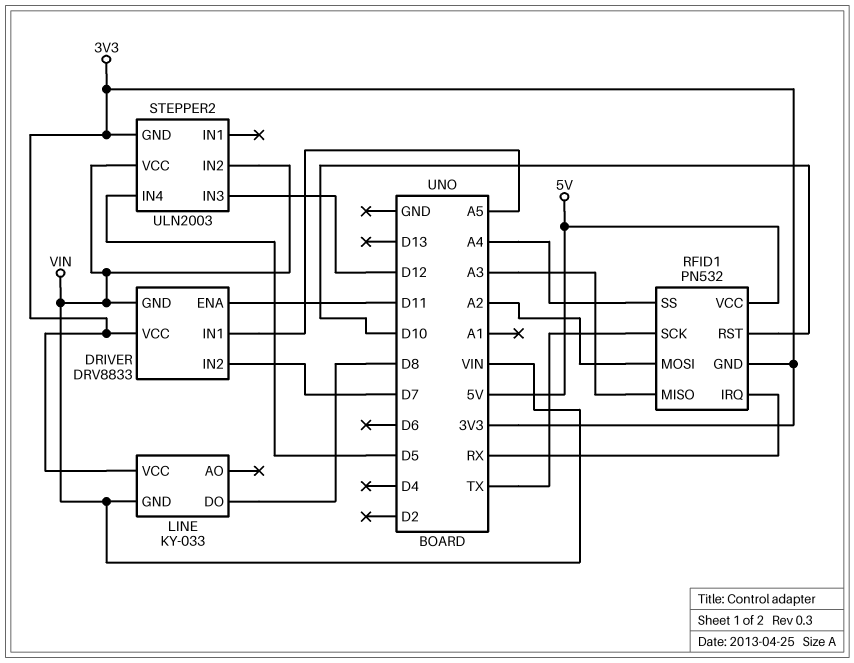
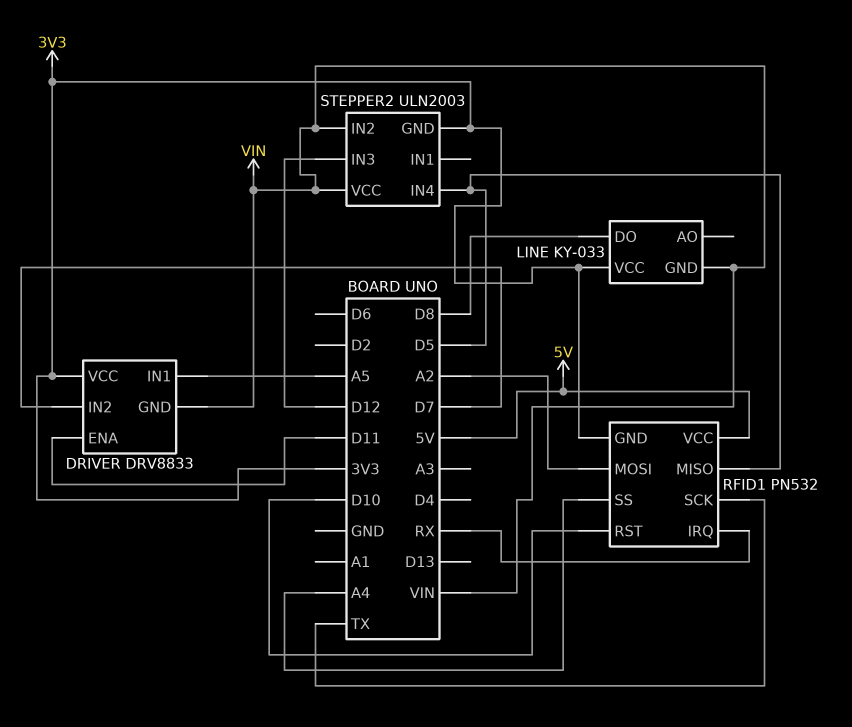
RFID1 pin MISO: A3 -> D5

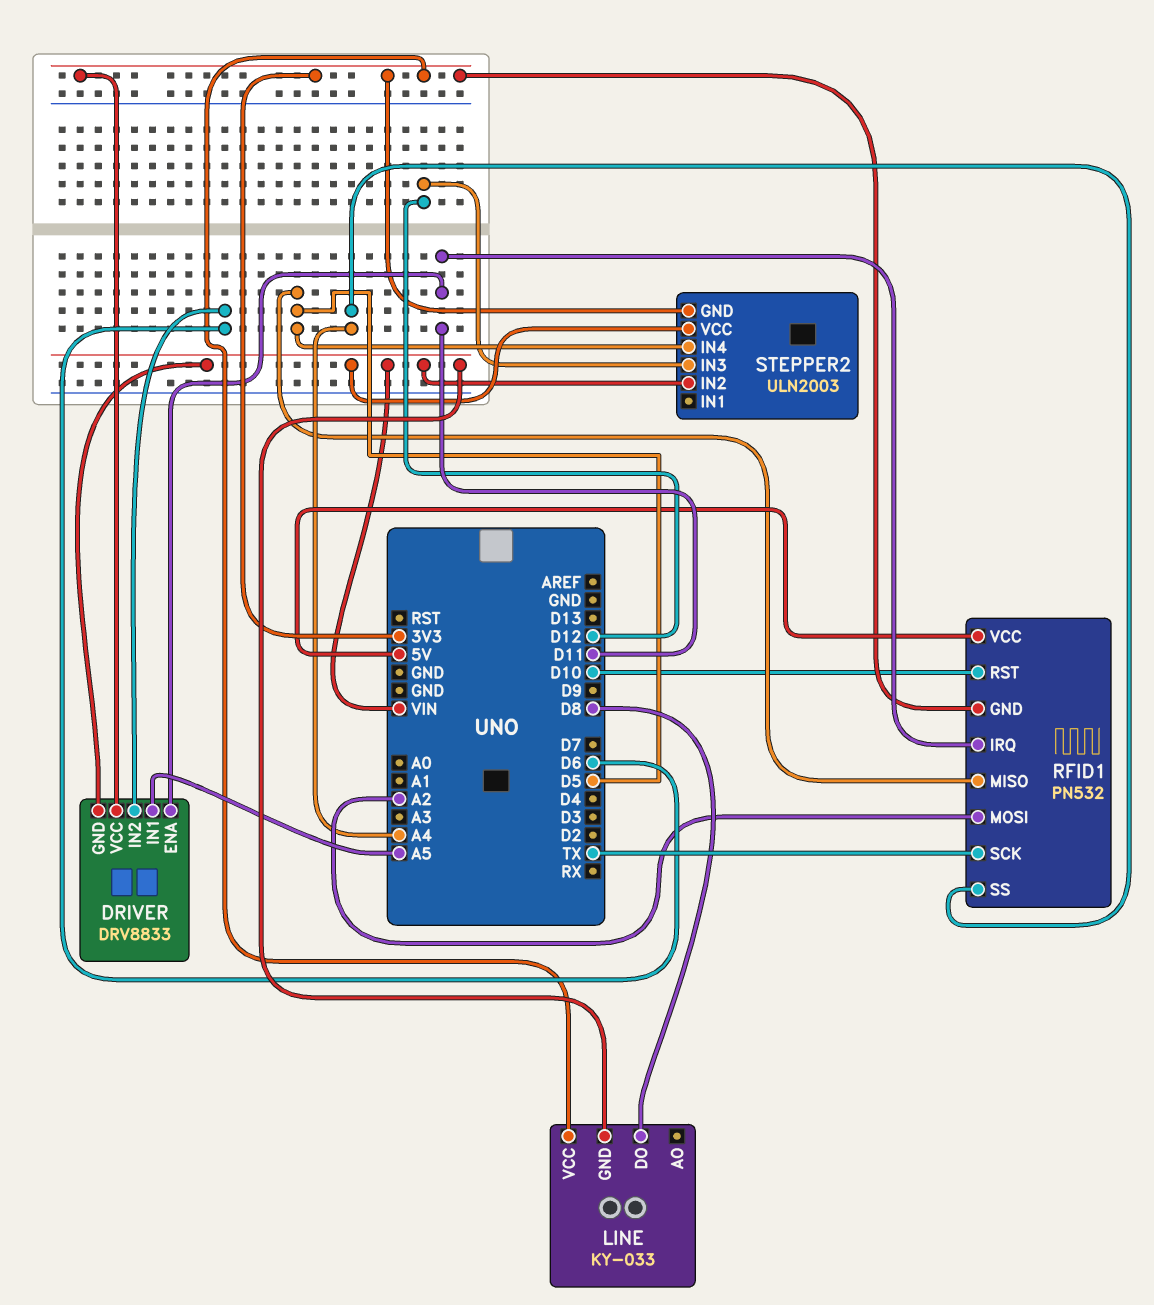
DRIVER pin IN2: D7 -> D6
RFID1 pin IRQ: RX -> D11

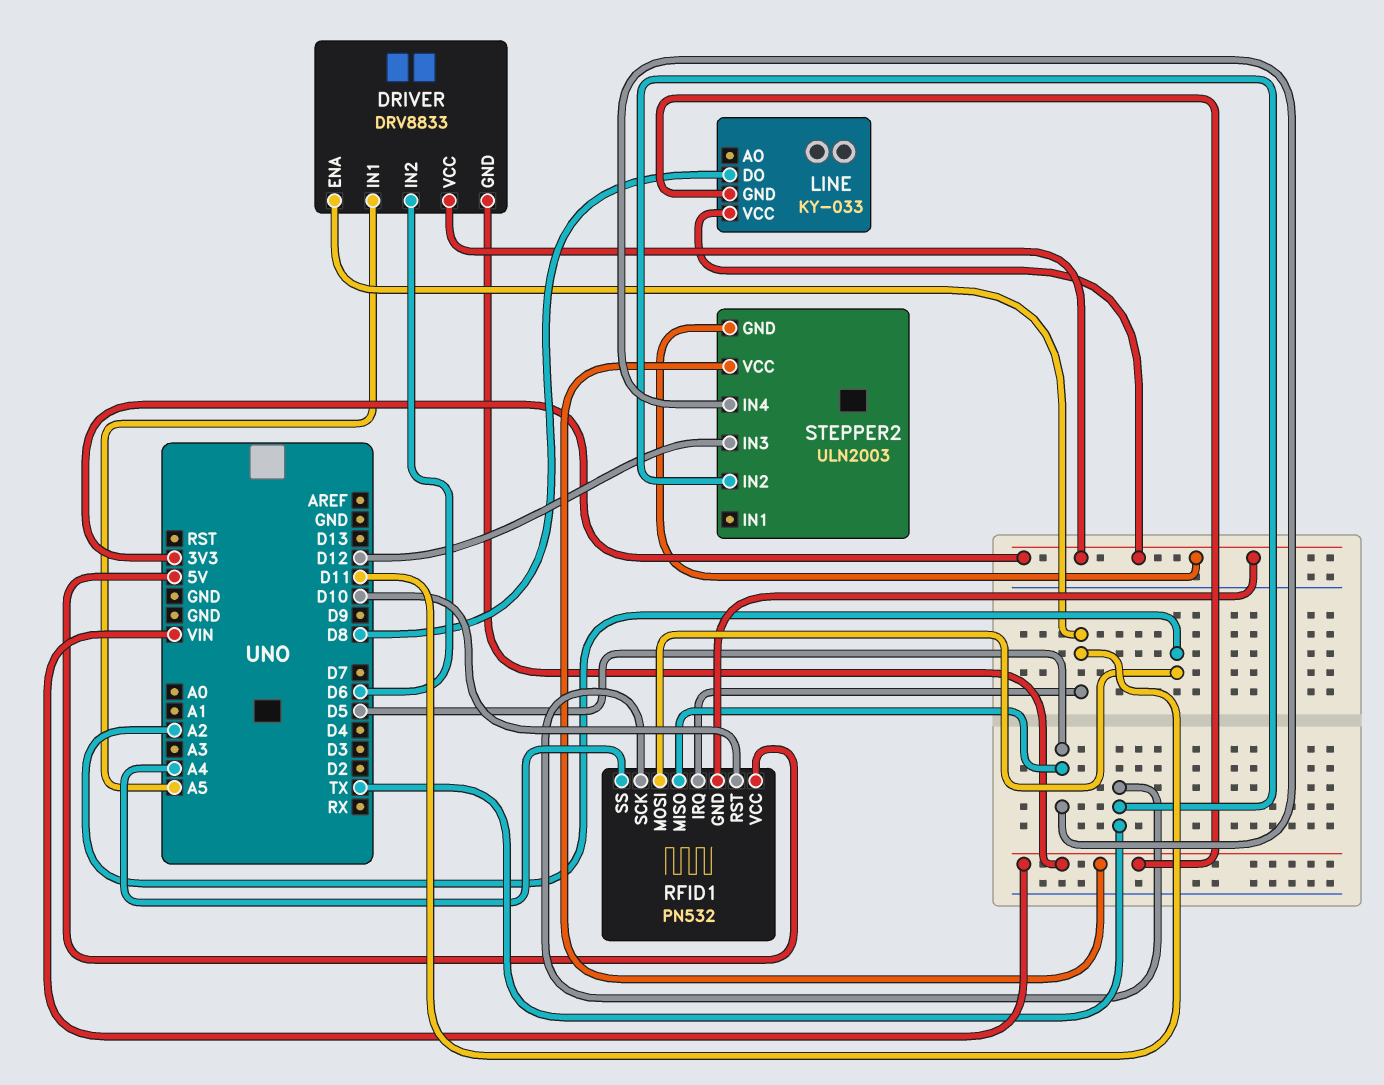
STEPPER2 pin IN2: VIN -> TX

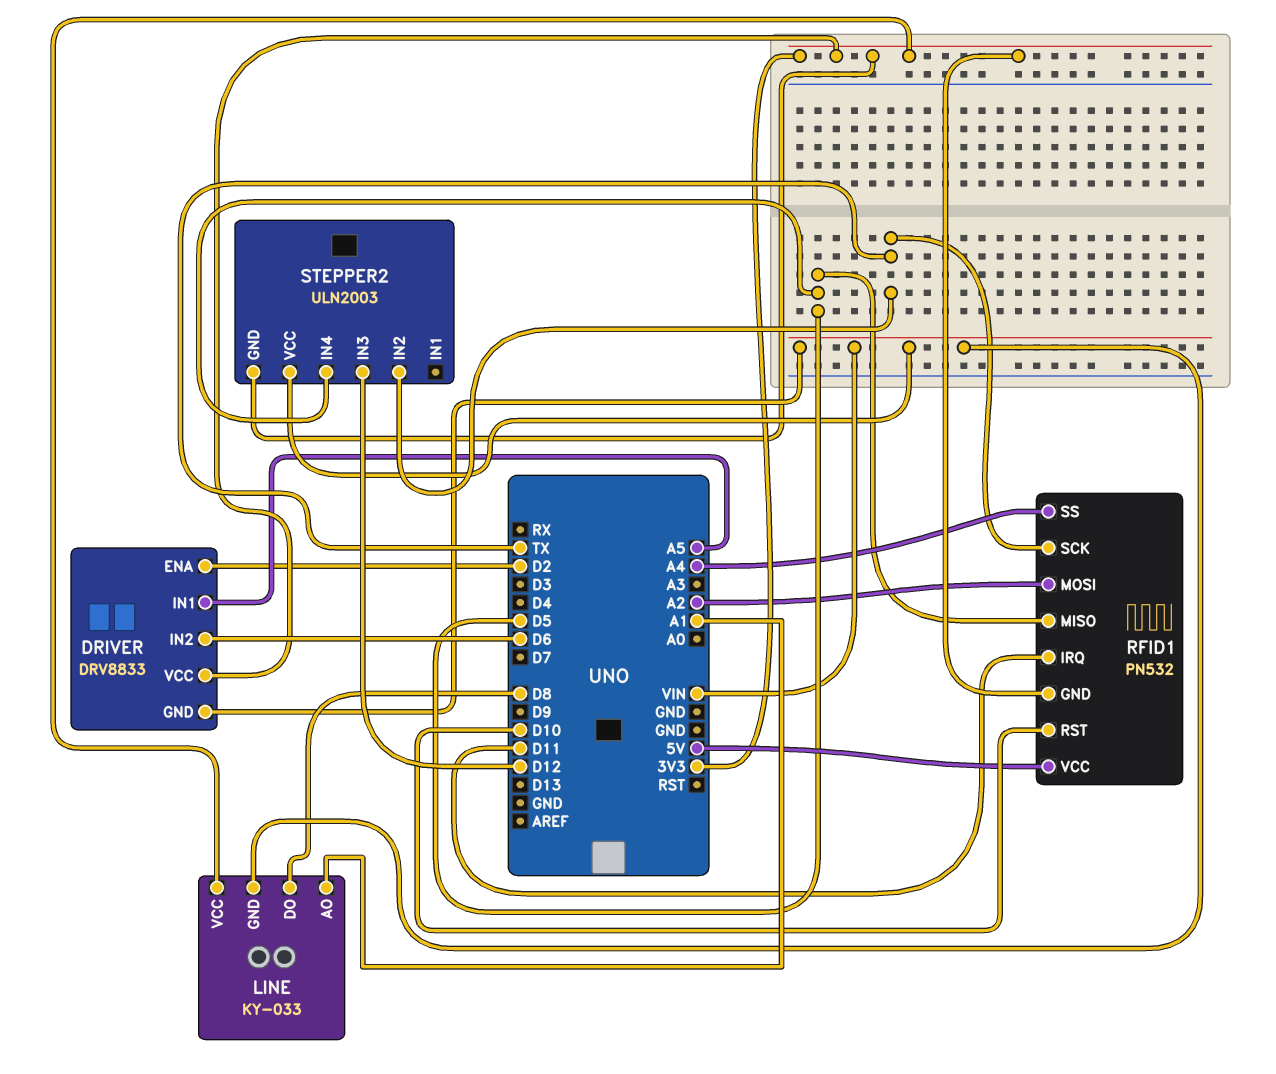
DRIVER pin ENA: D11 -> D2
LINE pin AO: none -> A1

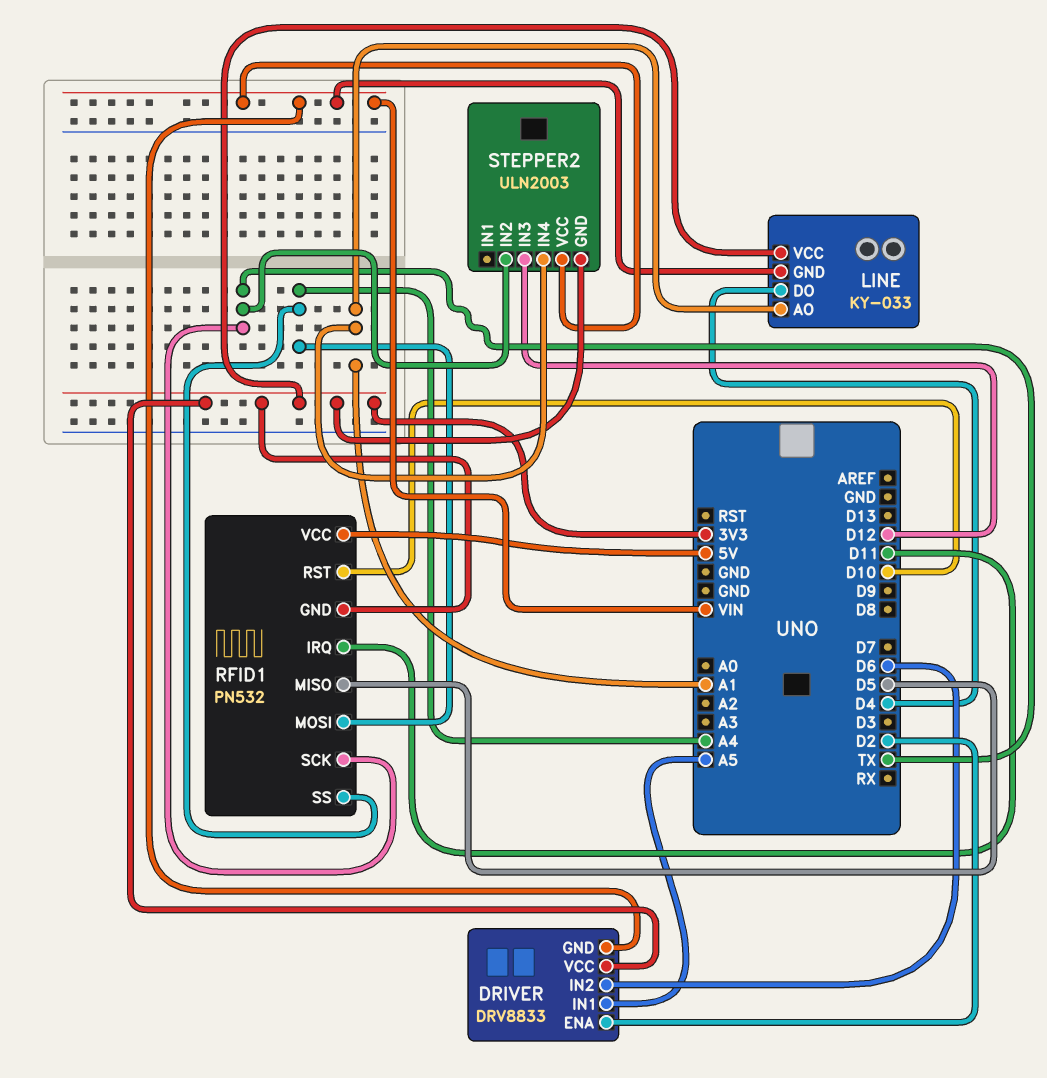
LINE pin DO: D8 -> D4
RFID1 pin MOSI: A2 -> A4
STEPPER2 pin IN4: D5 -> A1

